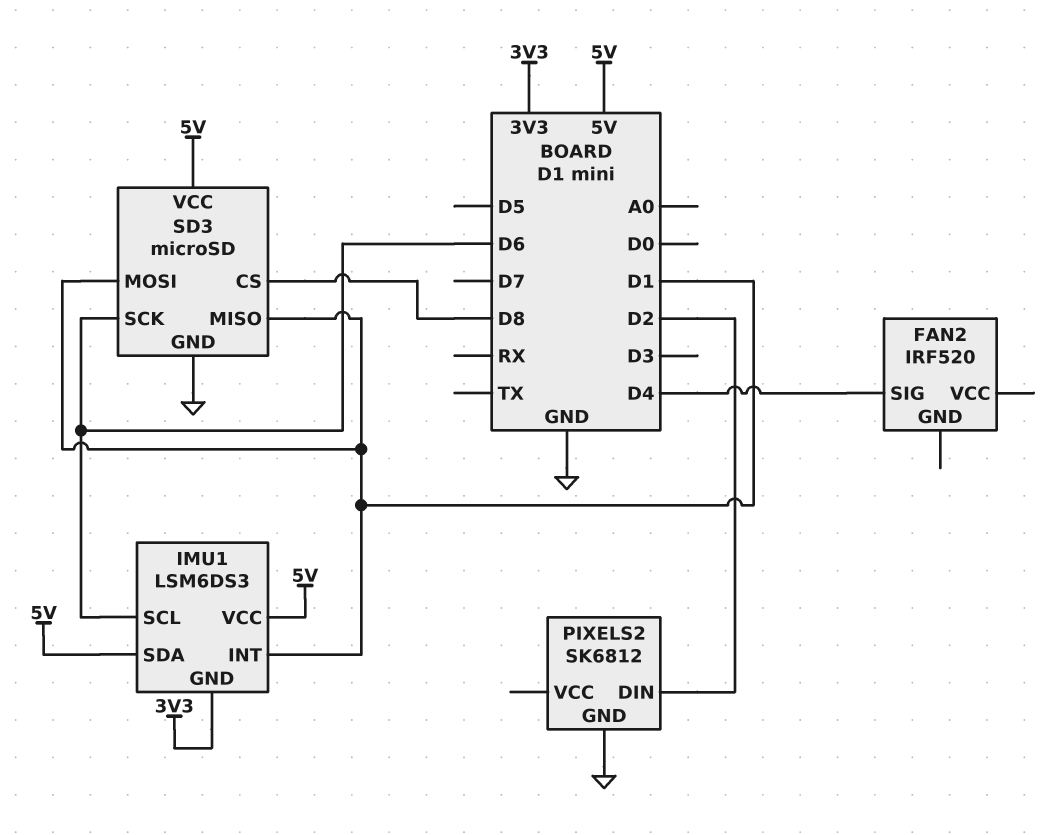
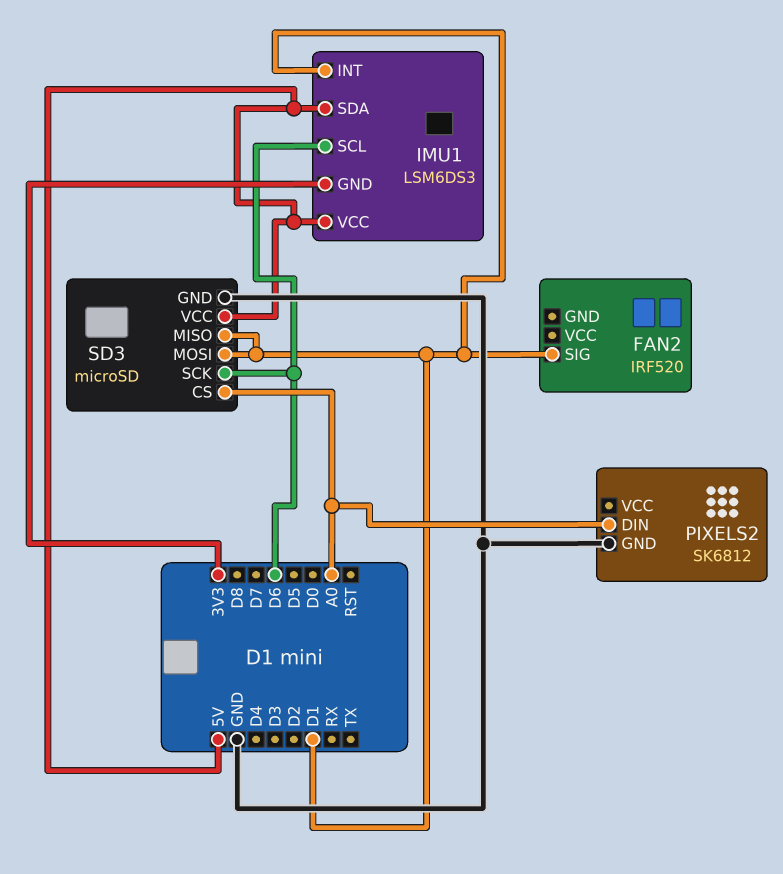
FAN2 pin SIG: D4 -> D1
PIXELS2 pin DIN: D2 -> A0
SD3 pin CS: D8 -> A0

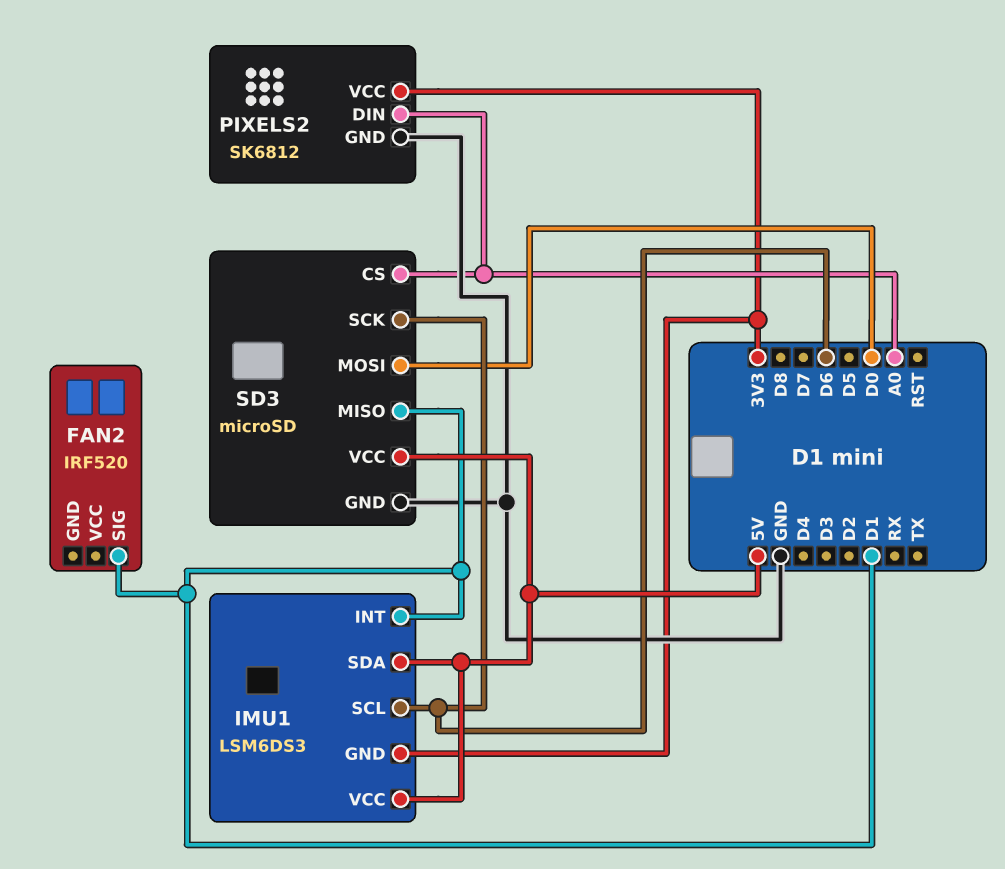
PIXELS2 pin VCC: none -> 3V3
SD3 pin MOSI: D1 -> D0

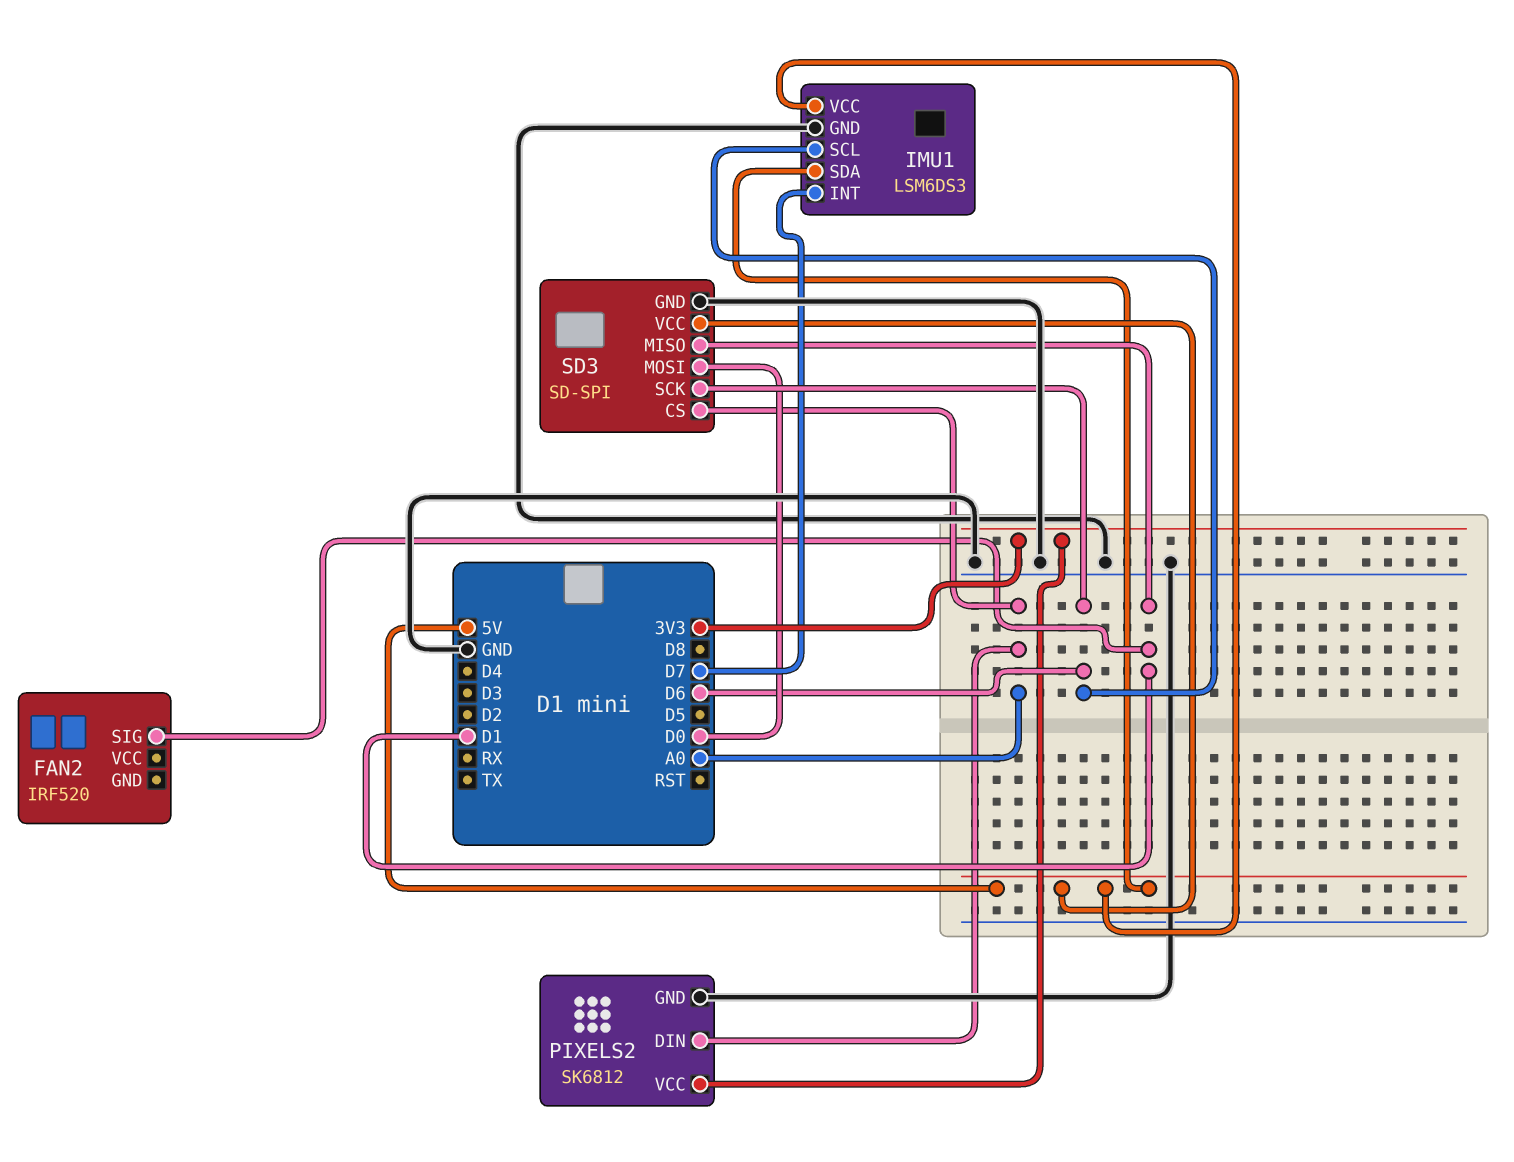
IMU1 pin GND: 3V3 -> GND
IMU1 pin INT: D1 -> D7
SD3: microSD -> SD-SPI

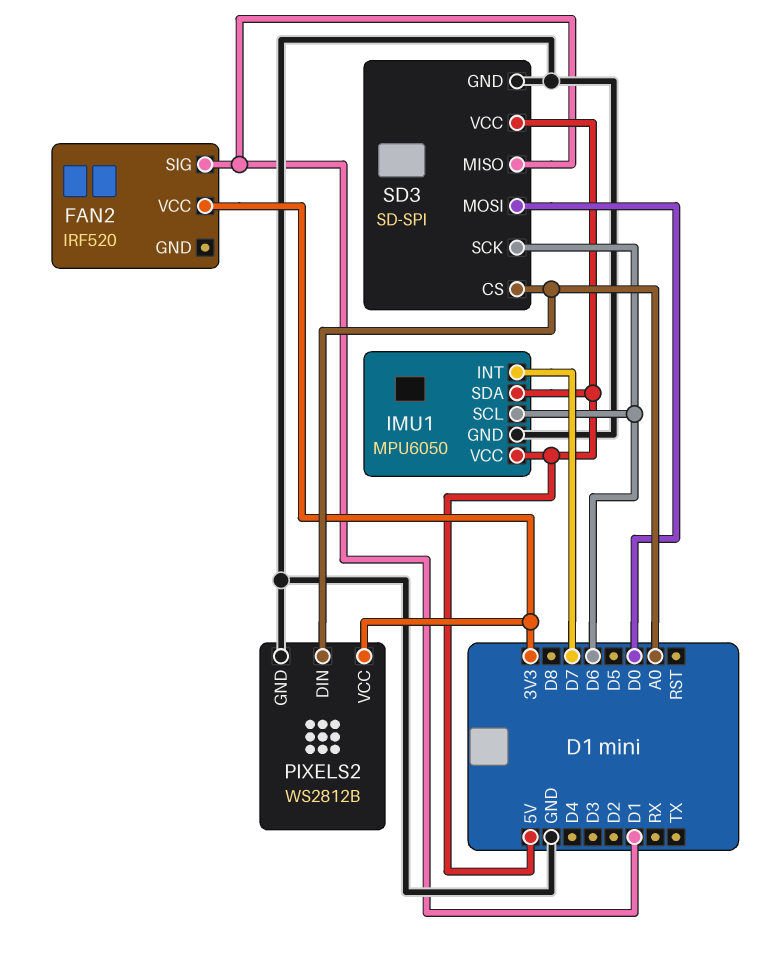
FAN2 pin VCC: none -> 3V3
IMU1: LSM6DS3 -> MPU6050
PIXELS2: SK6812 -> WS2812B

